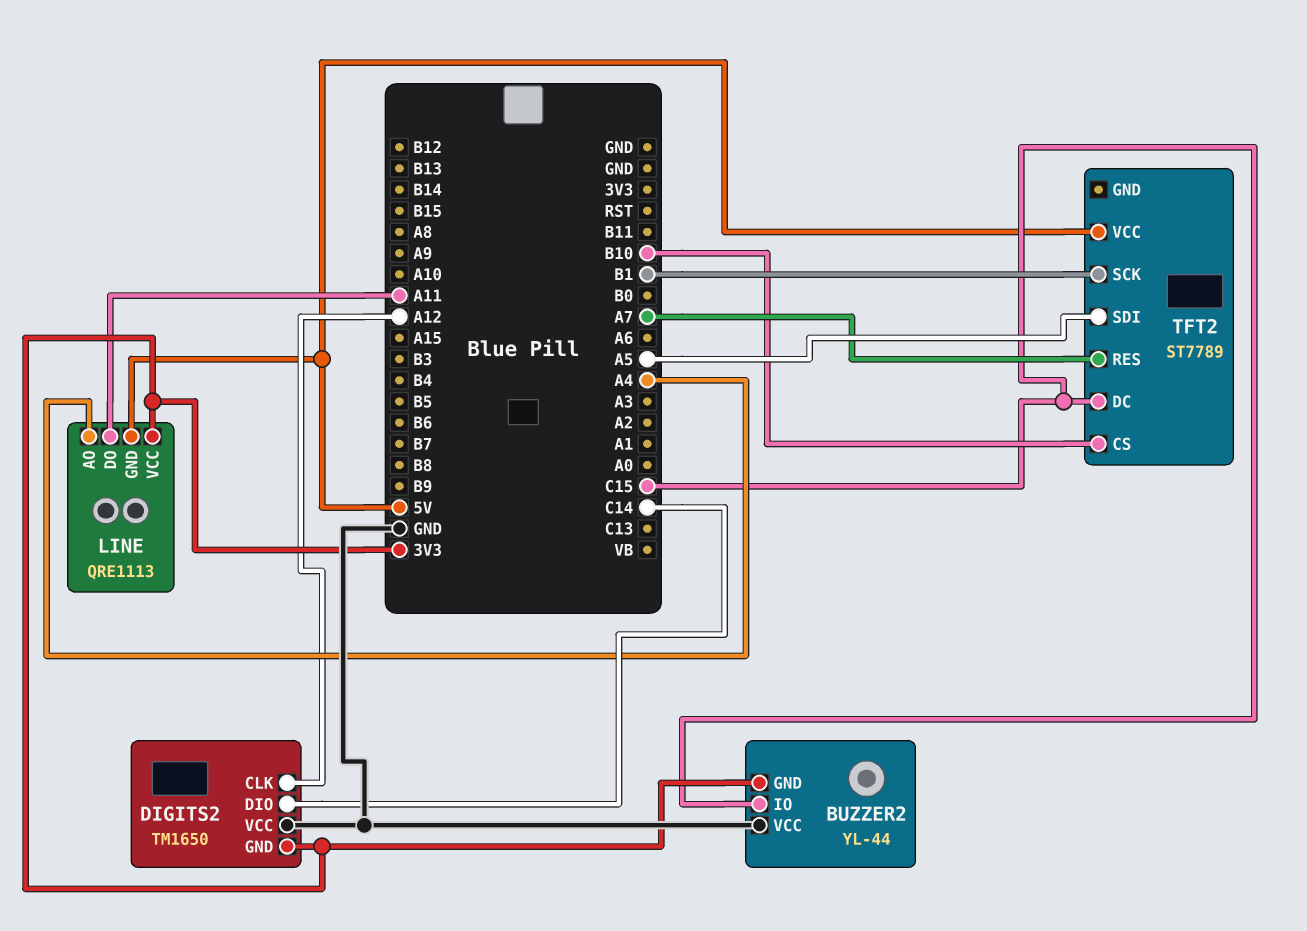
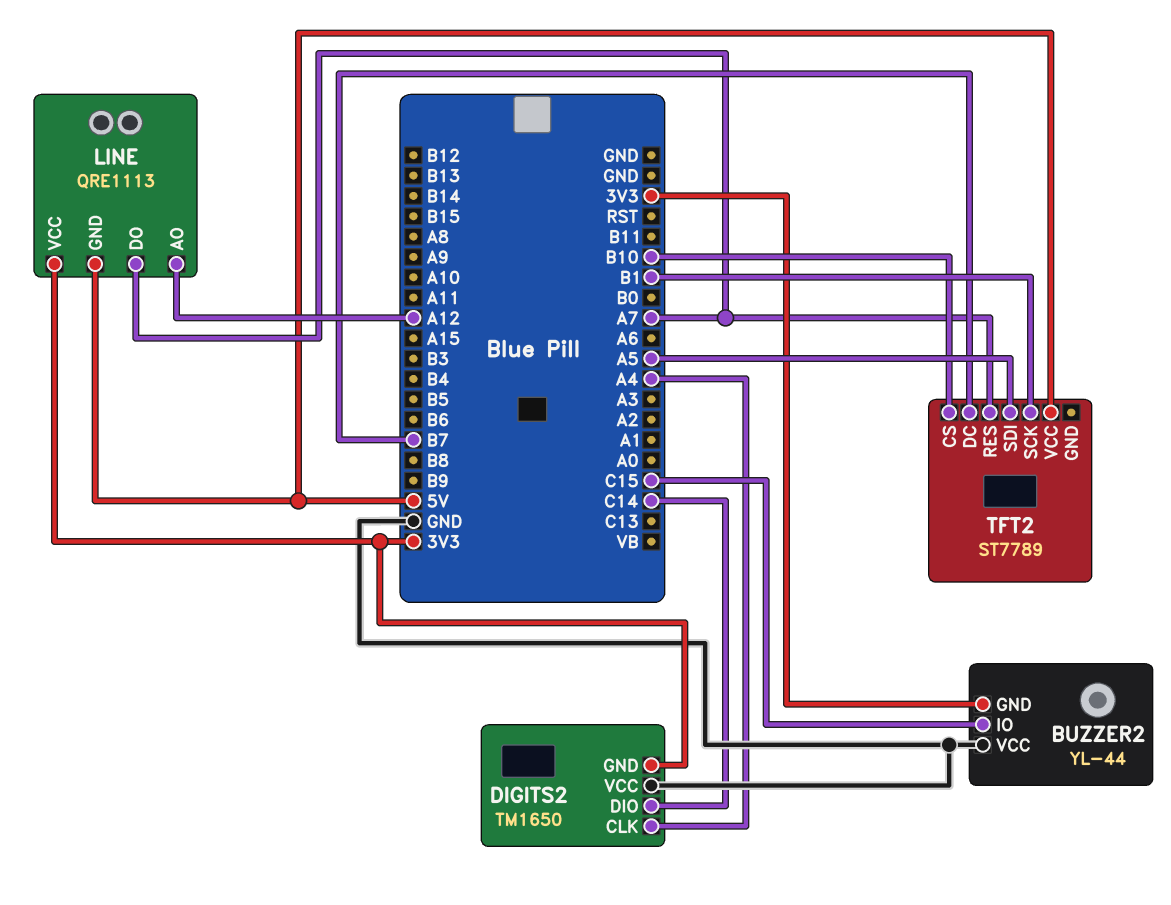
DIGITS2 pin CLK: A12 -> A4
LINE pin AO: A4 -> A12
LINE pin DO: A11 -> A7
TFT2 pin DC: C15 -> B7

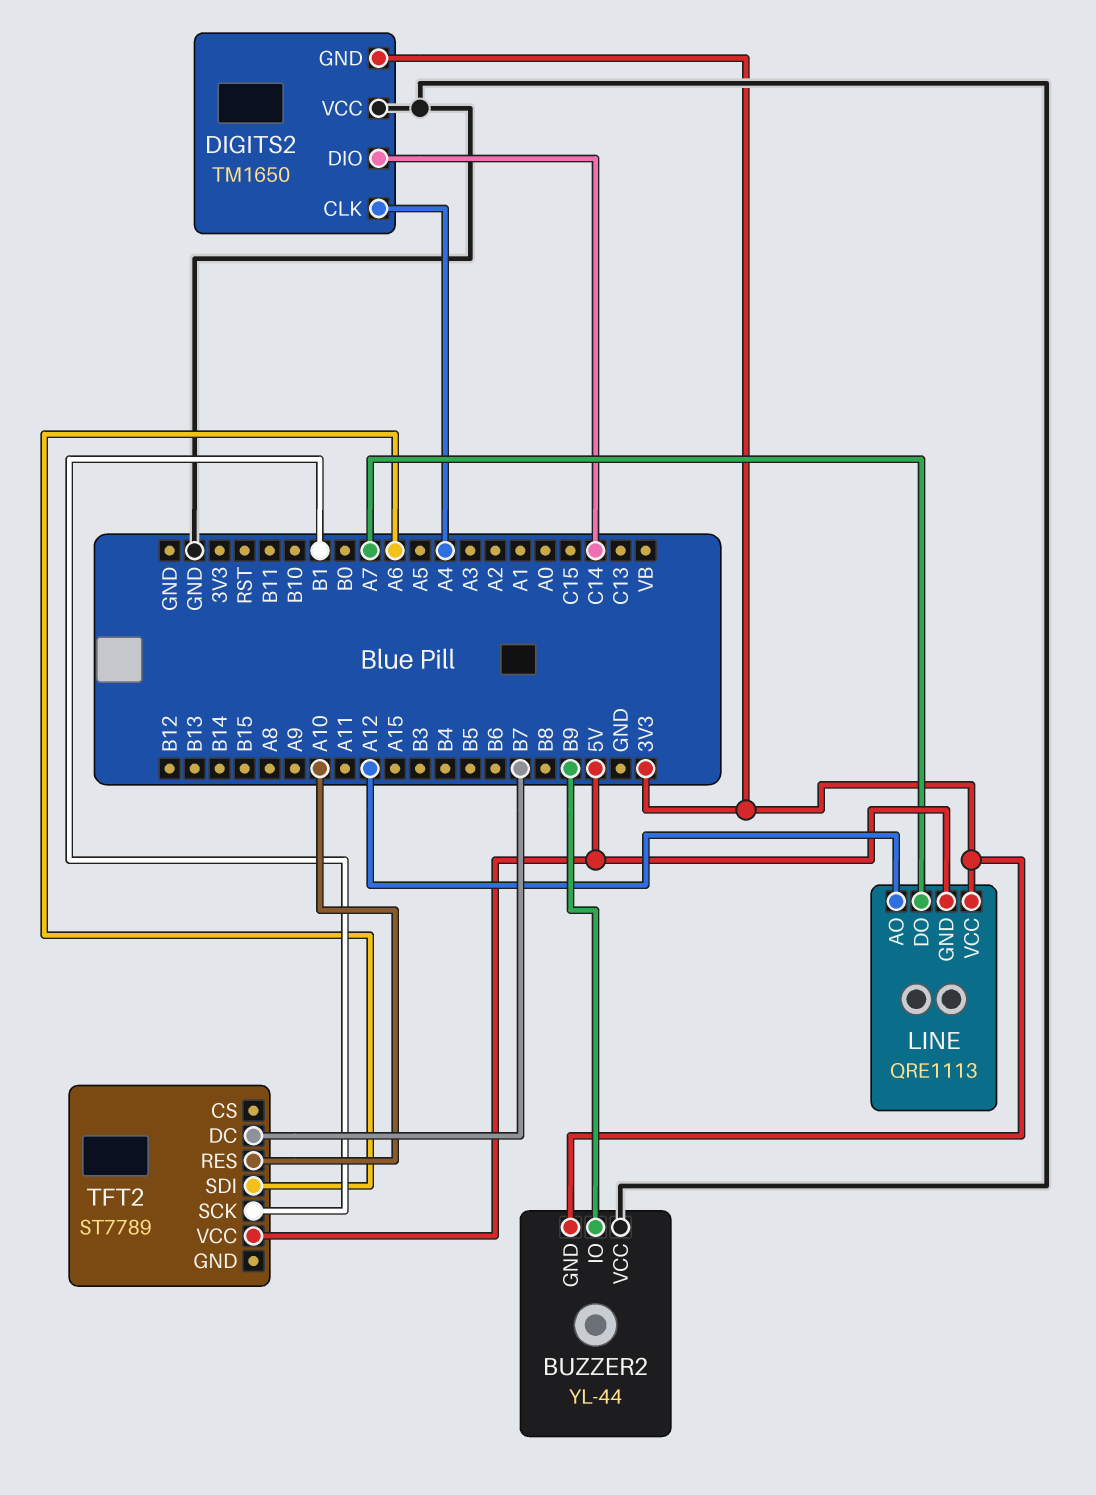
BUZZER2 pin IO: C15 -> B9
TFT2 pin CS: B10 -> none
TFT2 pin RES: A7 -> A10
TFT2 pin SDI: A5 -> A6

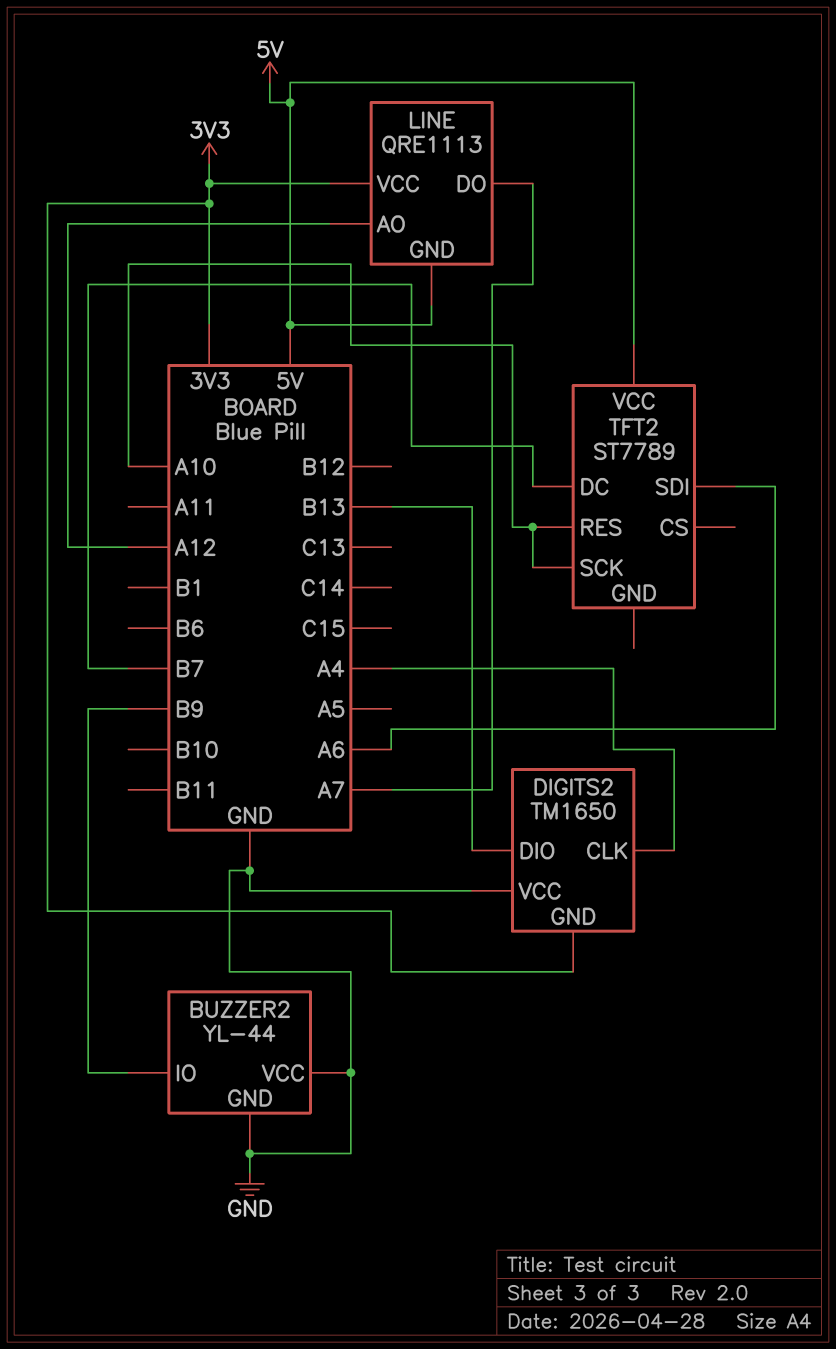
BUZZER2 pin GND: 3V3 -> GND
DIGITS2 pin DIO: C14 -> B13
TFT2 pin SCK: B1 -> A10

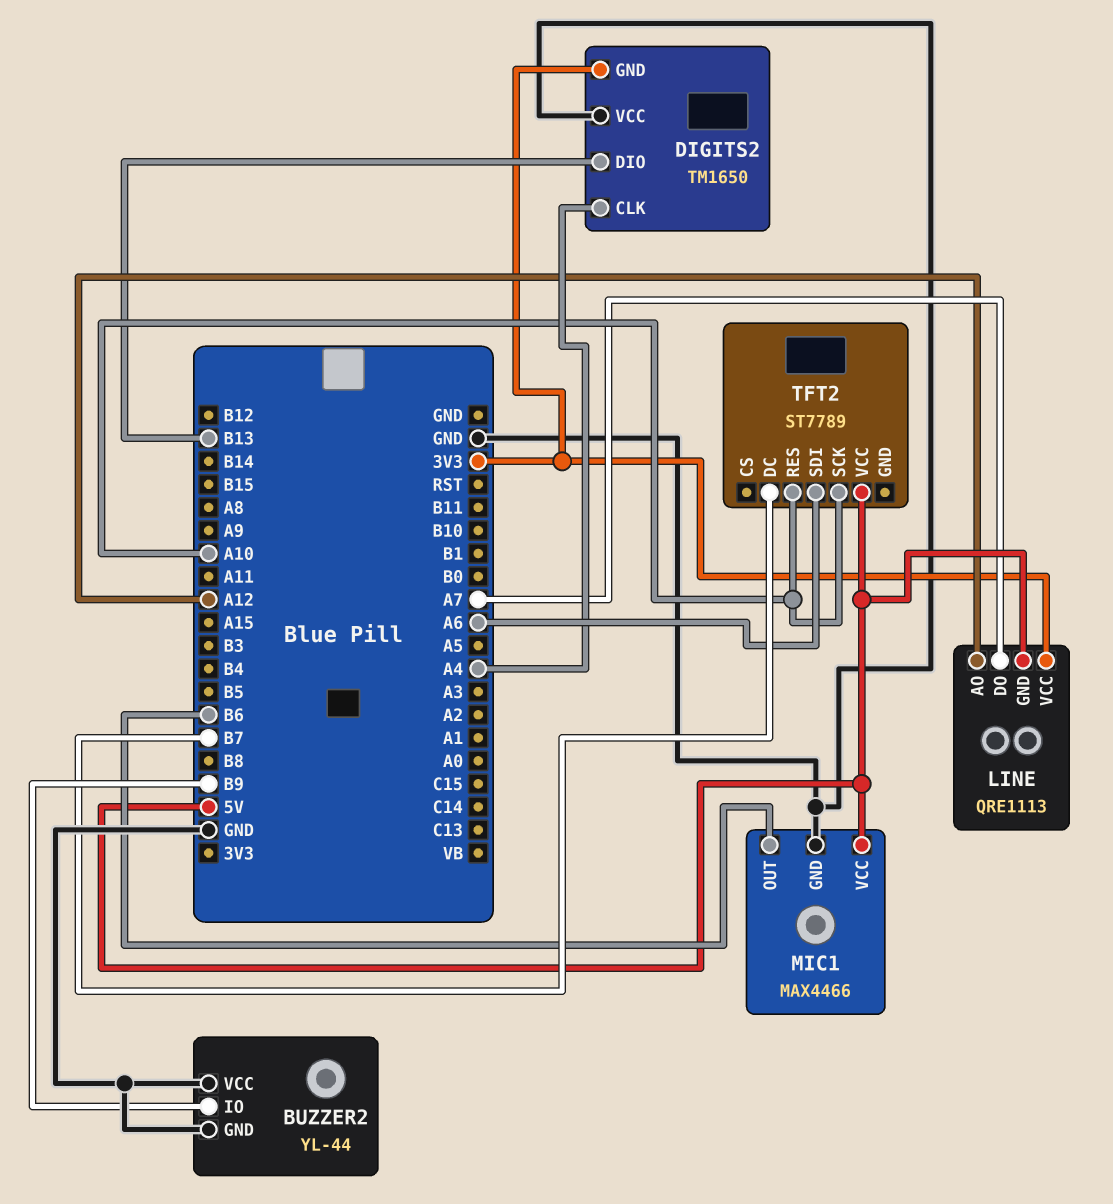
MIC1: none -> MAX4466
MIC1 pin GND: none -> GND
MIC1 pin OUT: none -> B6
MIC1 pin VCC: none -> 5V

